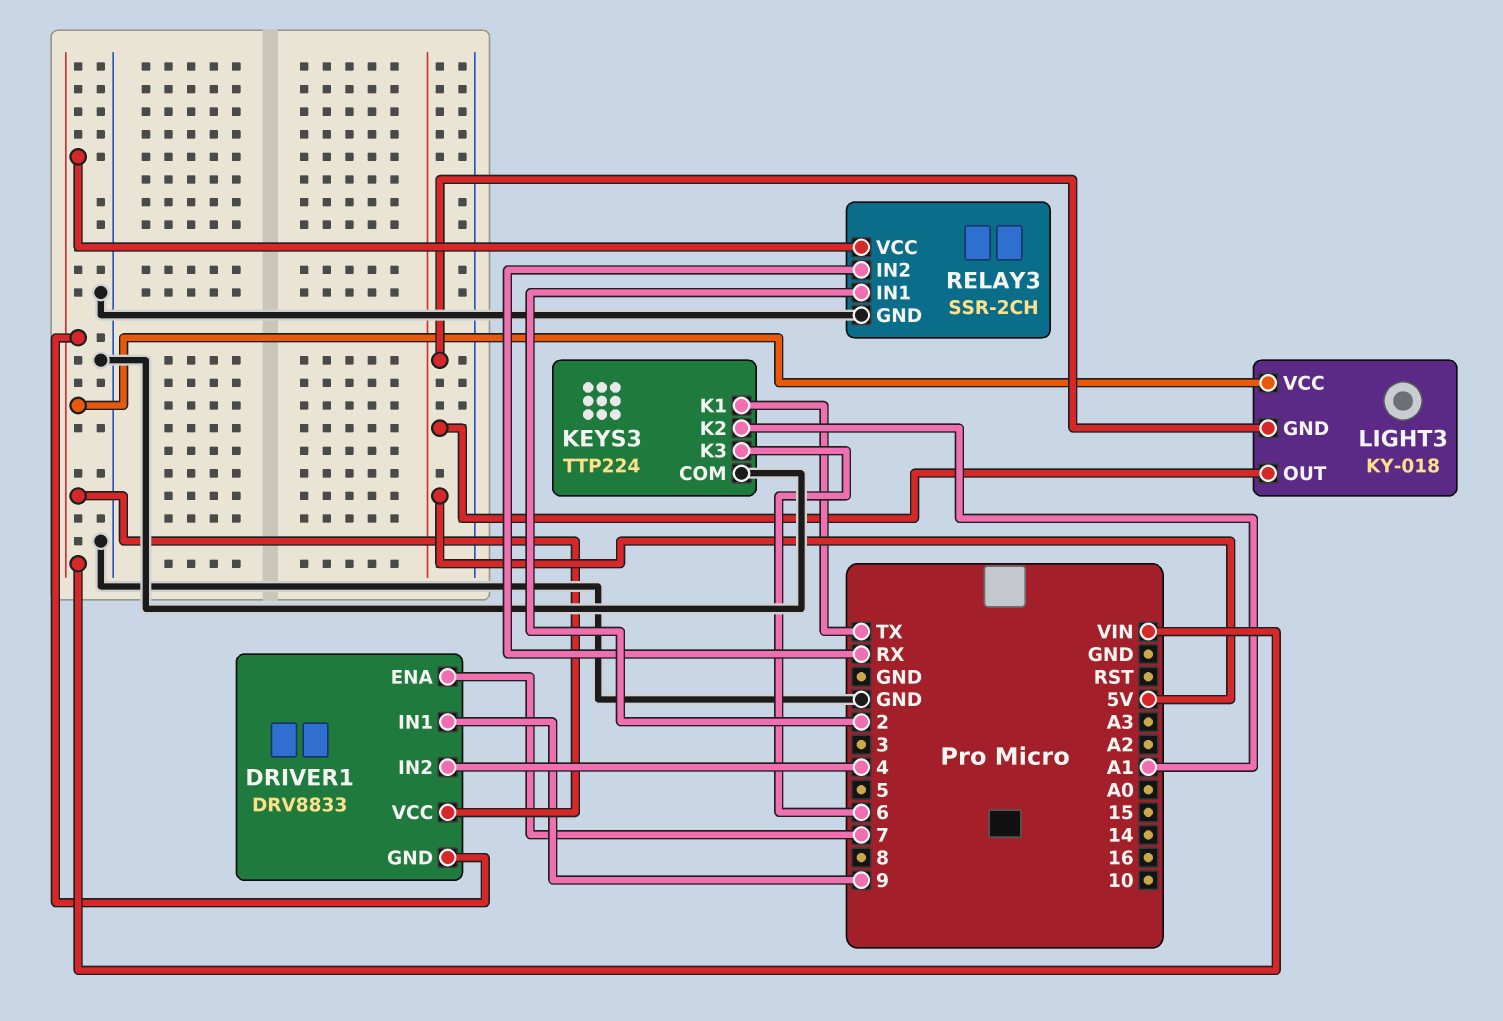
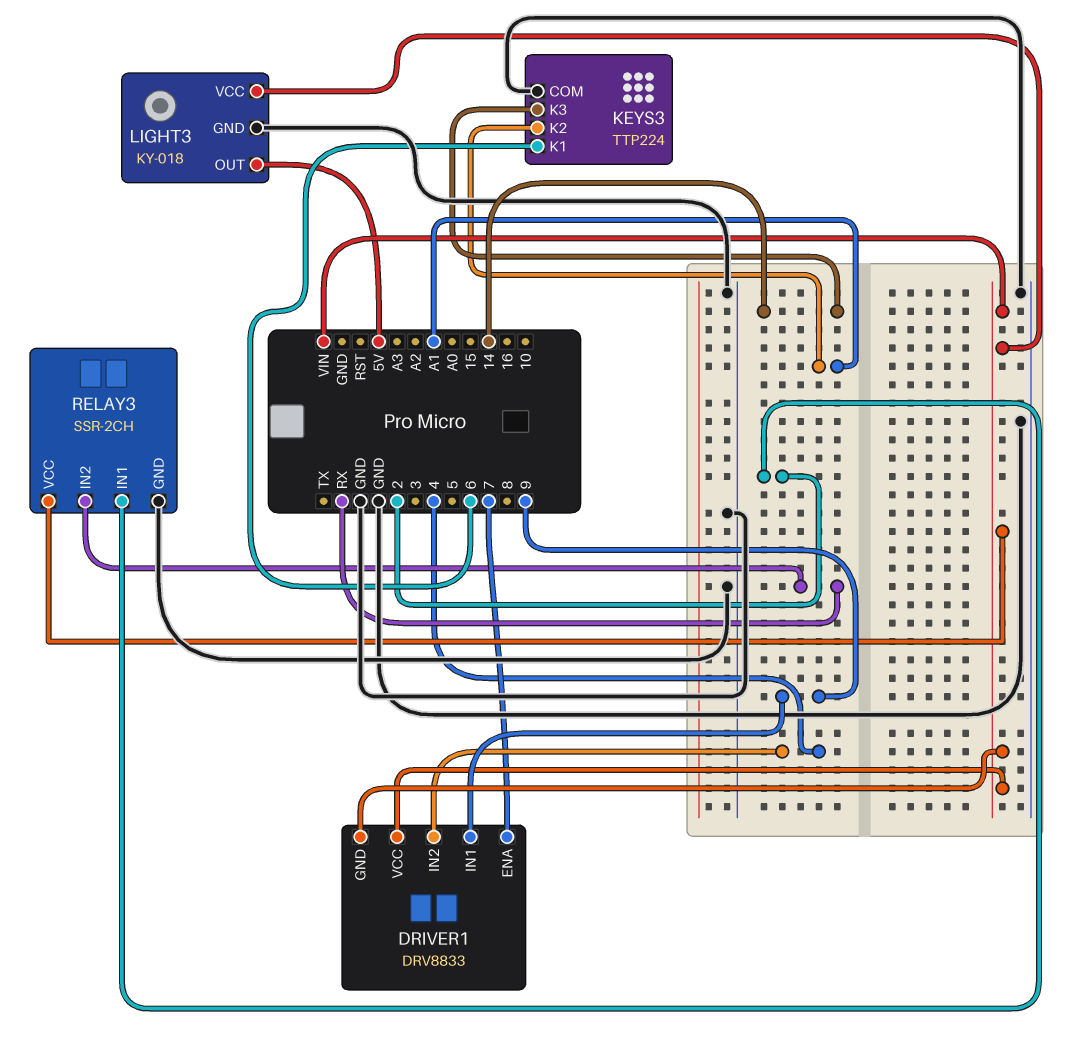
KEYS3 pin K1: TX -> 6
KEYS3 pin K3: 6 -> 14
LIGHT3 pin GND: 5V -> GND

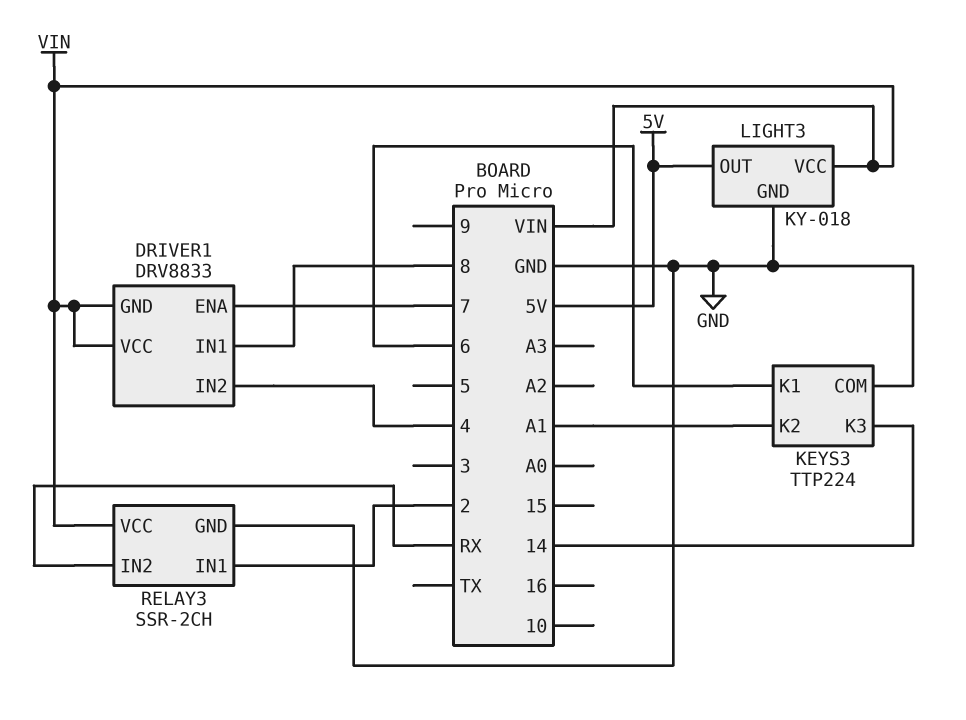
DRIVER1 pin IN1: 9 -> 8

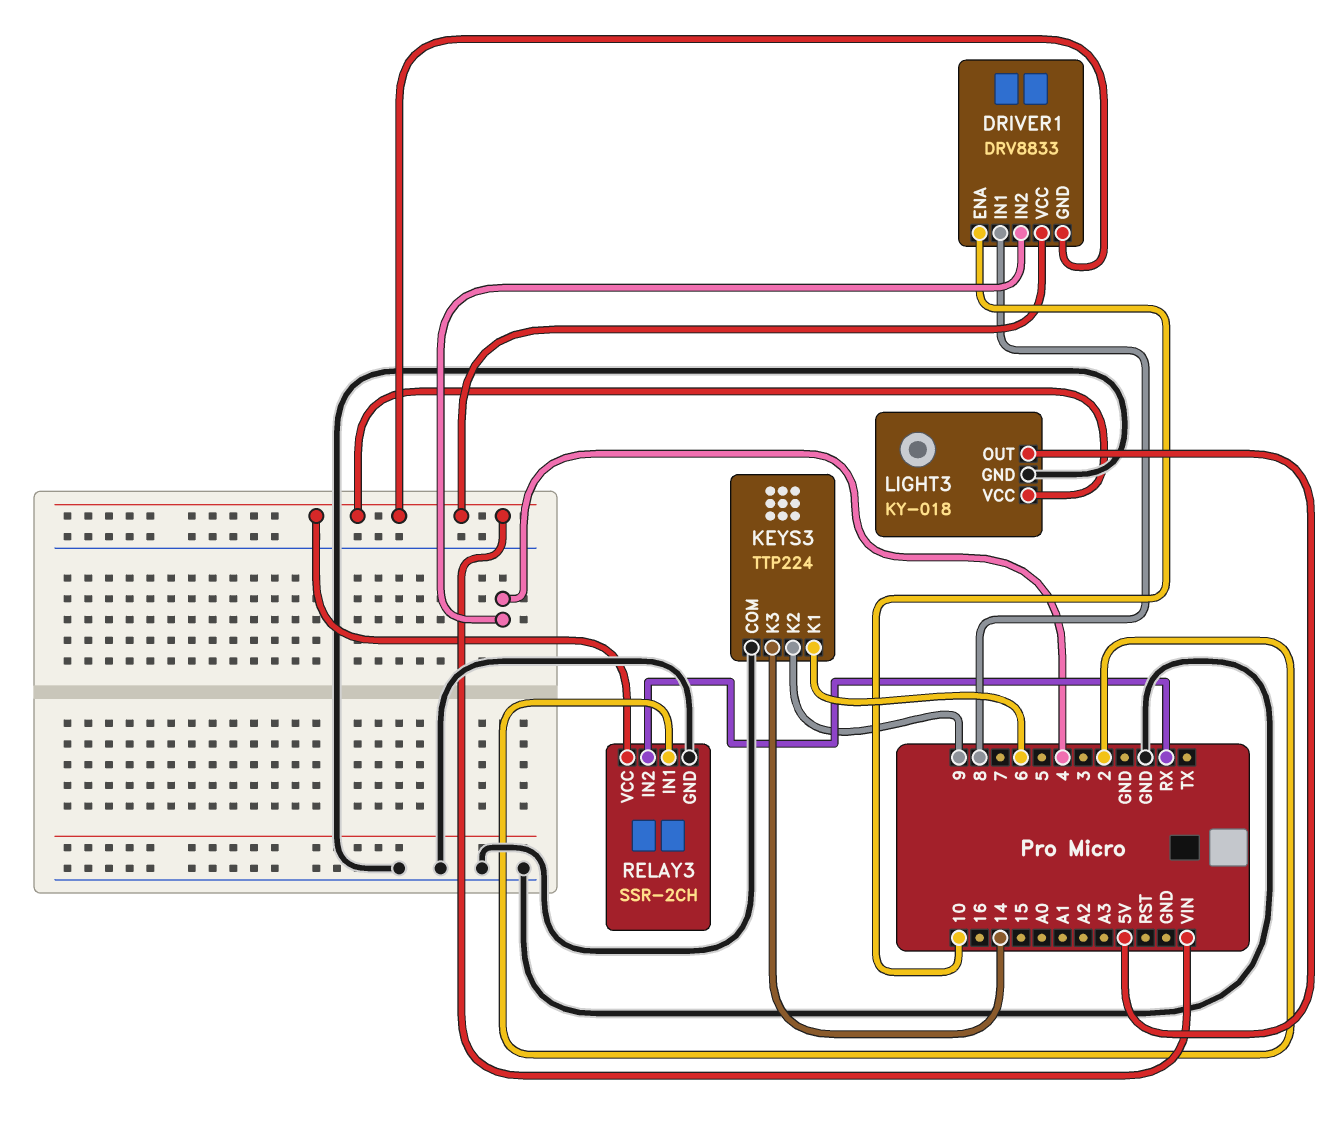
DRIVER1 pin ENA: 7 -> 10
KEYS3 pin K2: A1 -> 9

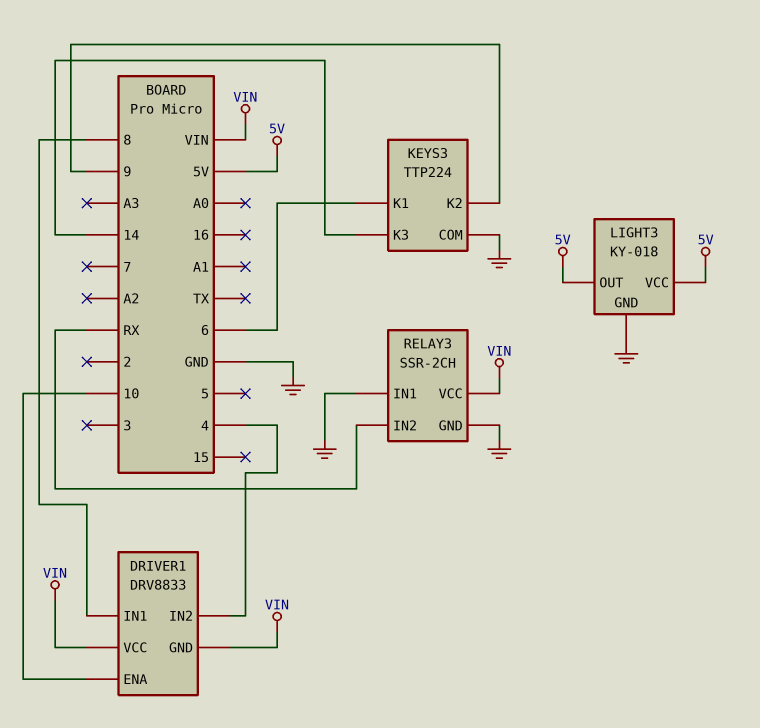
LIGHT3 pin VCC: VIN -> 5V
RELAY3 pin IN1: 2 -> GND

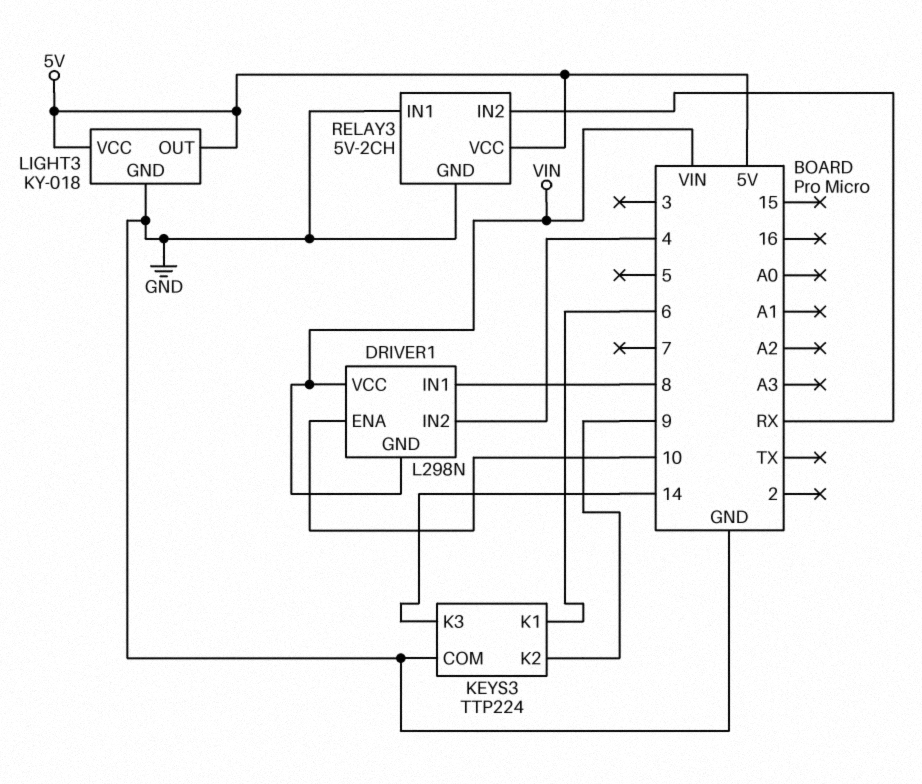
DRIVER1: DRV8833 -> L298N
RELAY3: SSR-2CH -> 5V-2CH
RELAY3 pin VCC: VIN -> 5V

